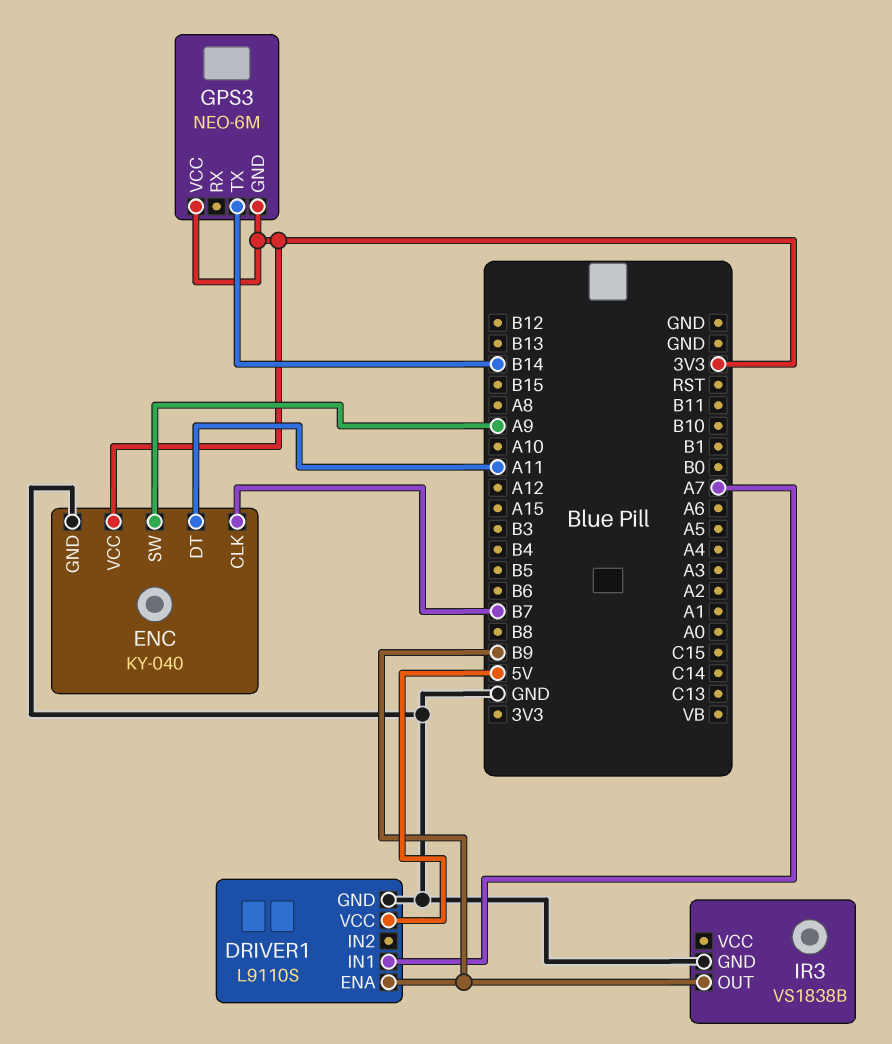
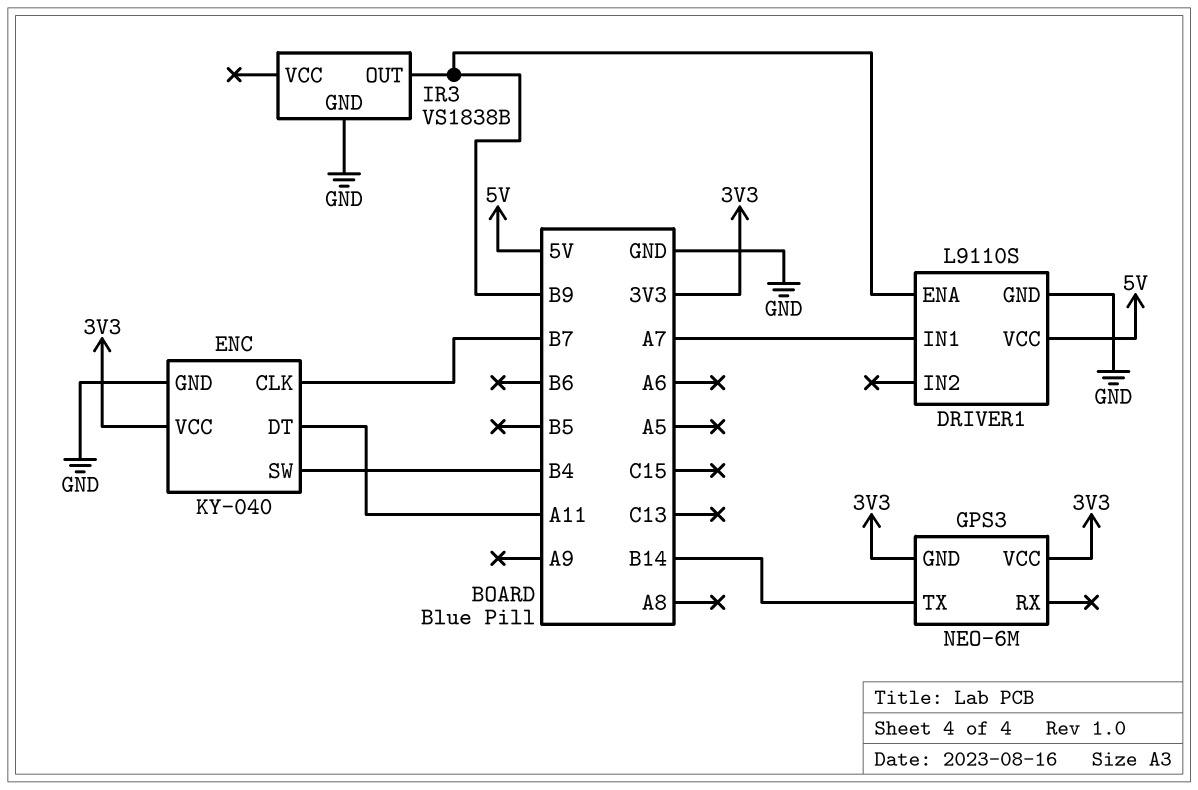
ENC pin SW: A9 -> B4

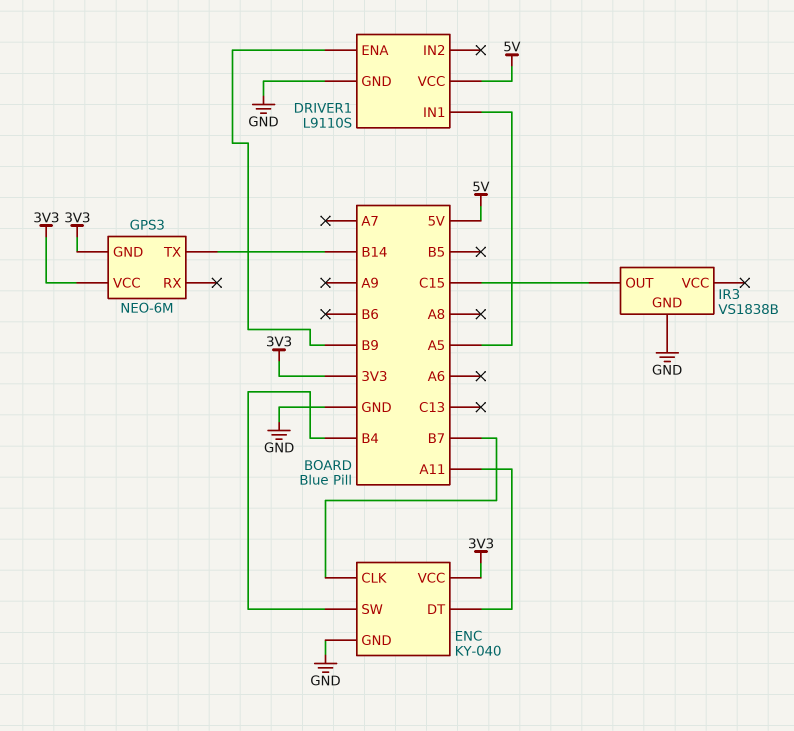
DRIVER1 pin IN1: A7 -> A5
IR3 pin OUT: B9 -> C15

